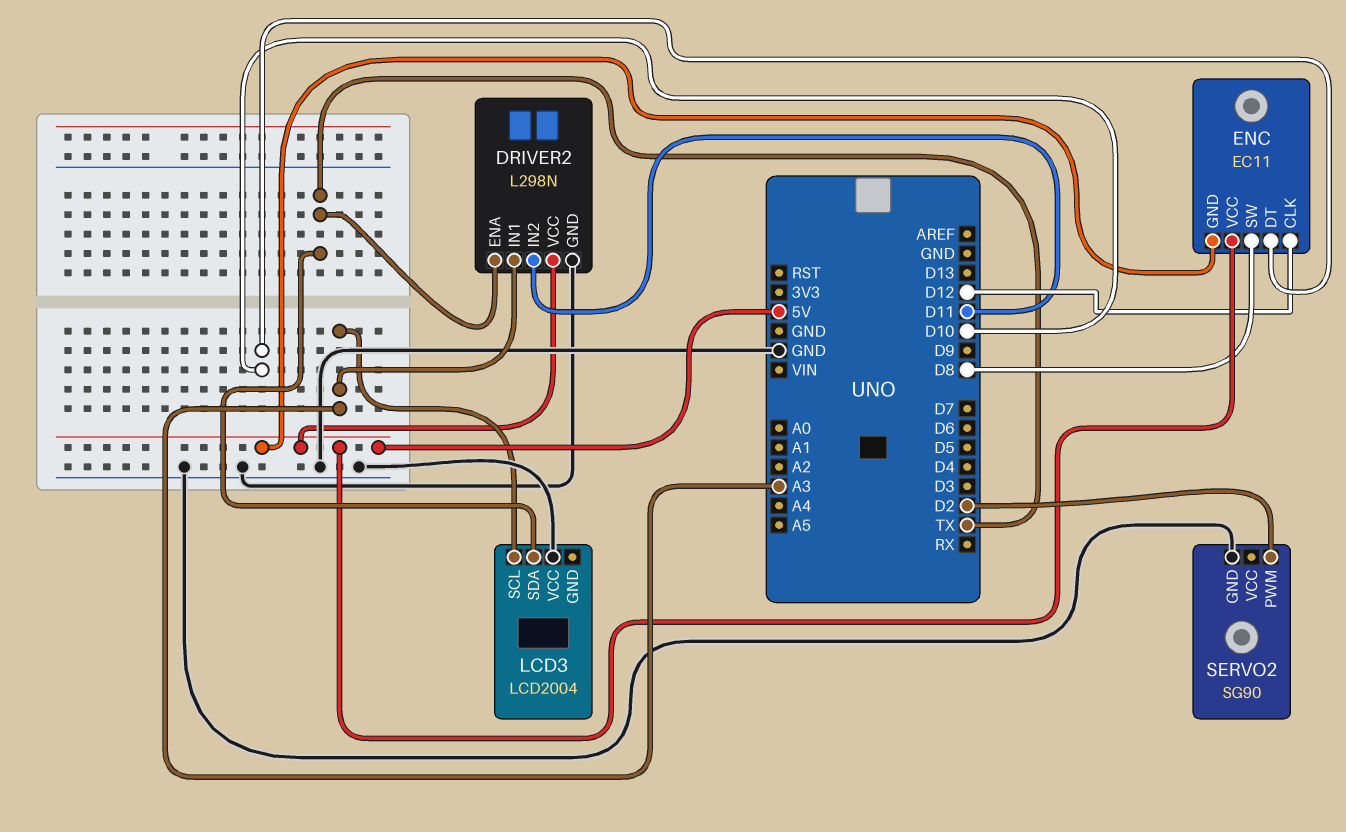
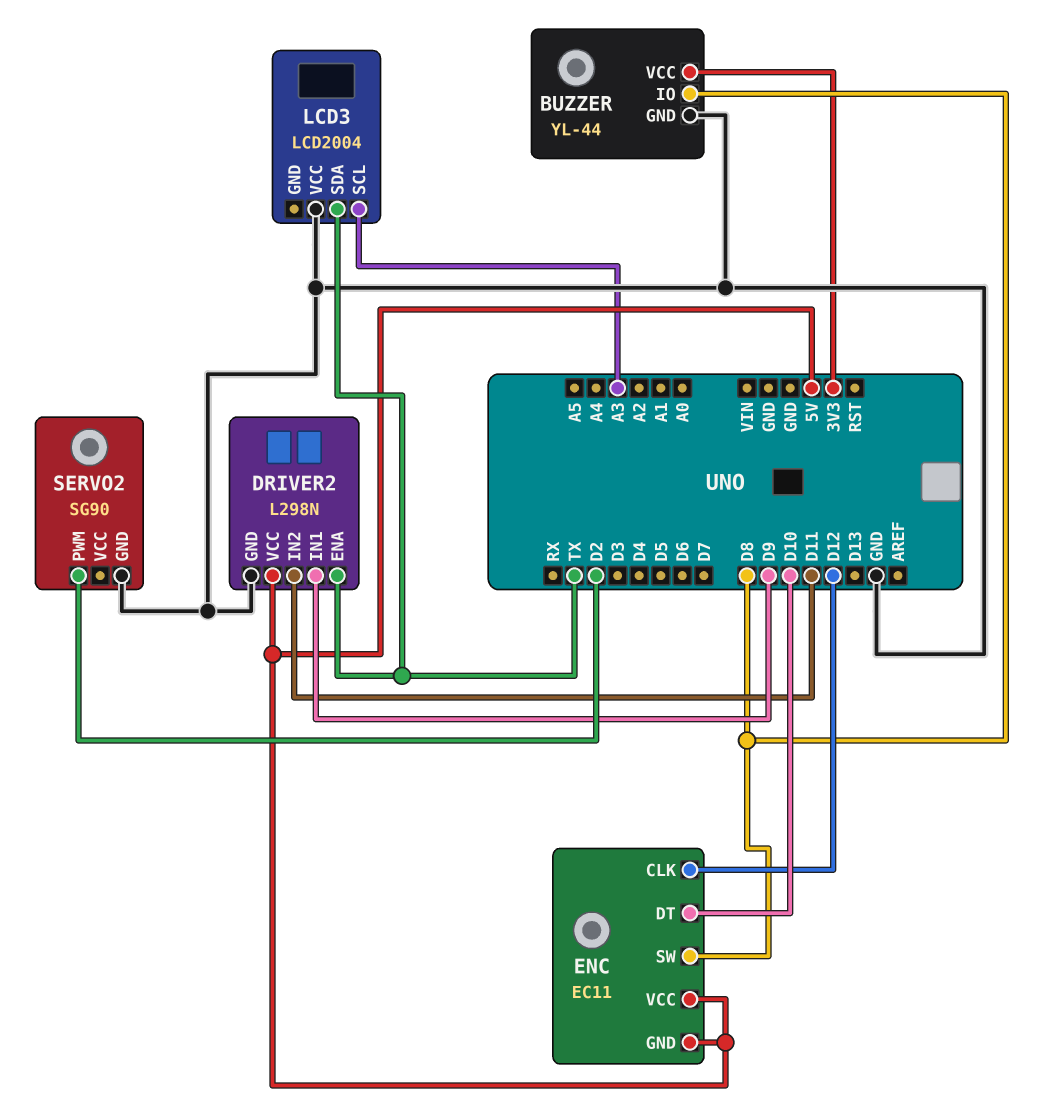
BUZZER: none -> YL-44
BUZZER pin GND: none -> GND
BUZZER pin IO: none -> D8
BUZZER pin VCC: none -> 3V3
DRIVER2 pin IN1: A3 -> D9

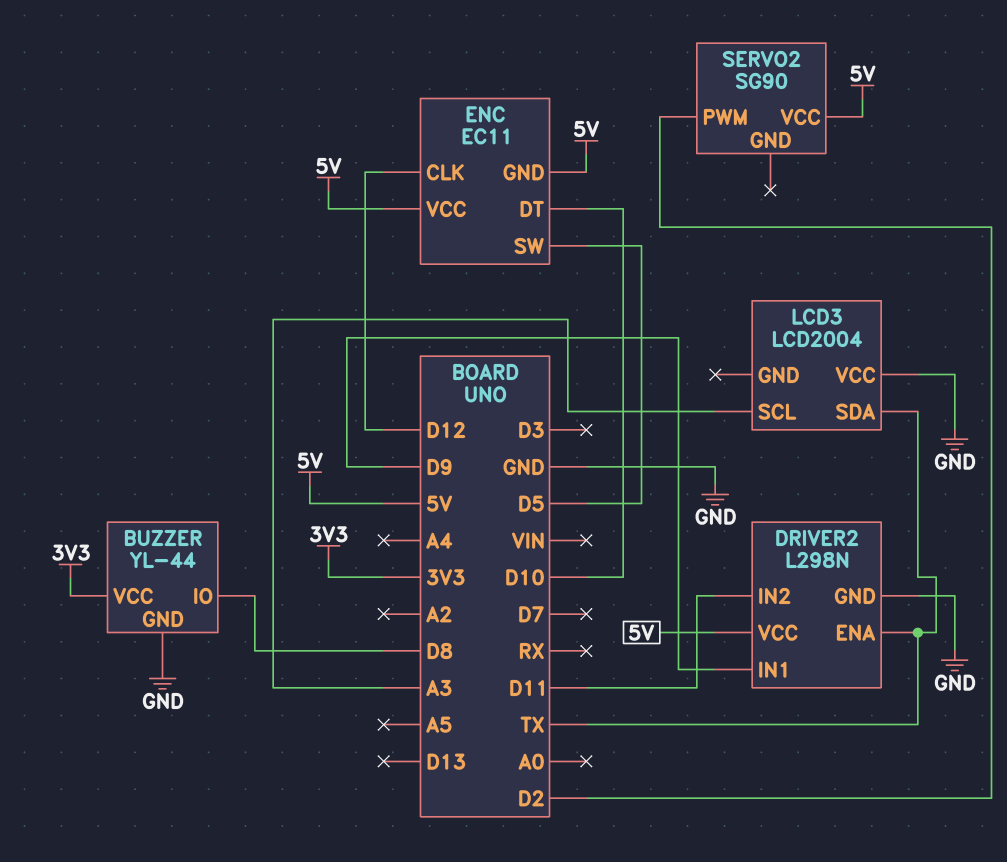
ENC pin SW: D8 -> D5
SERVO2 pin GND: GND -> none
SERVO2 pin VCC: none -> 5V

